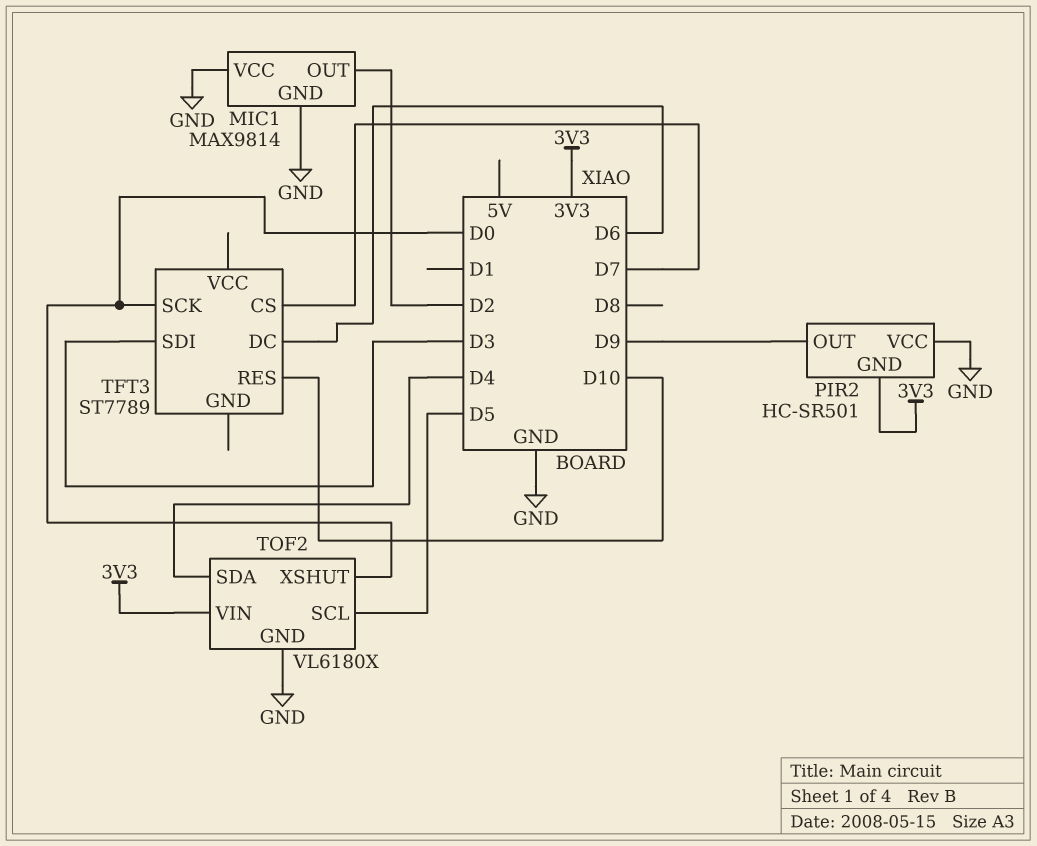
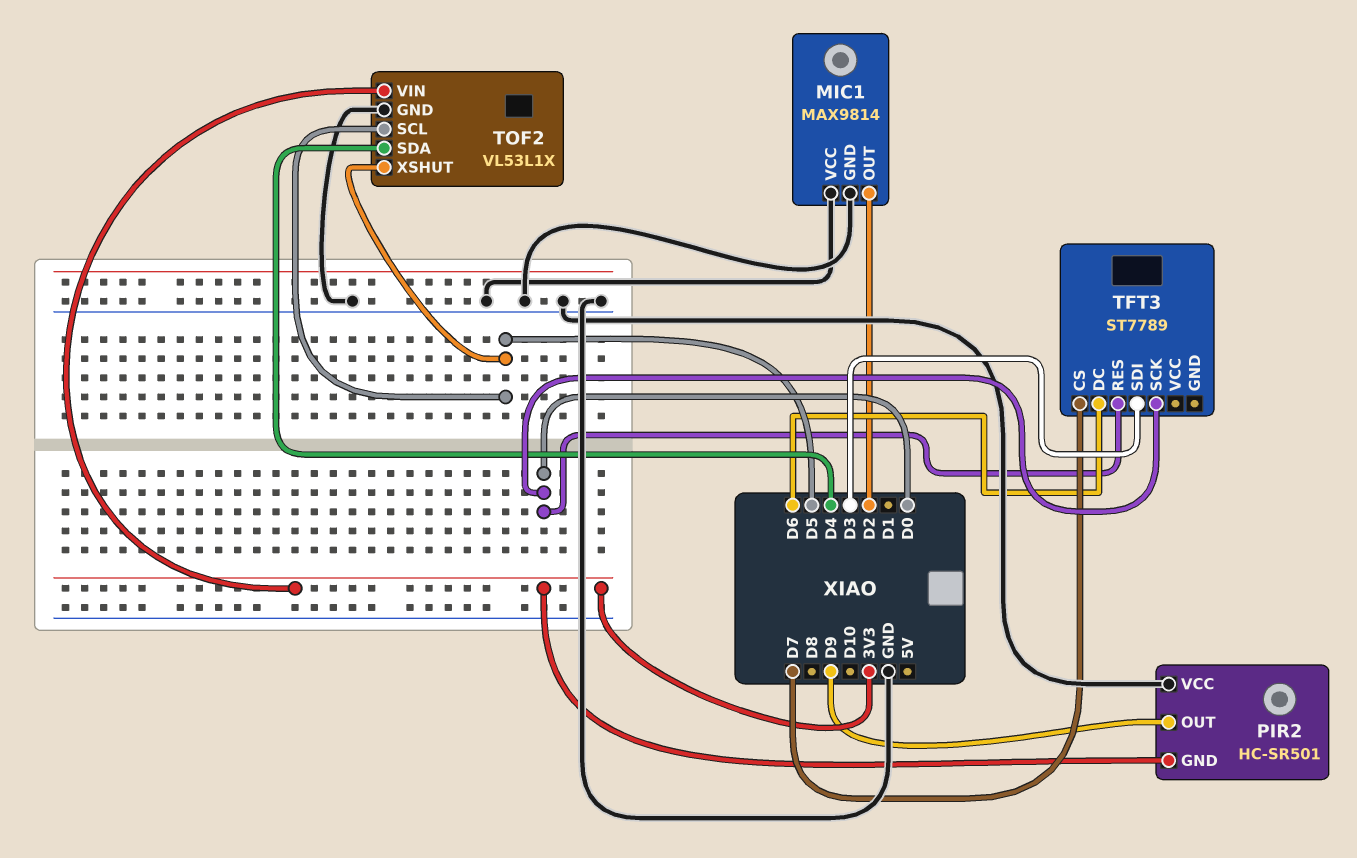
TFT3 pin RES: D10 -> D0
TOF2: VL6180X -> VL53L1X
TOF2 pin XSHUT: D0 -> D5

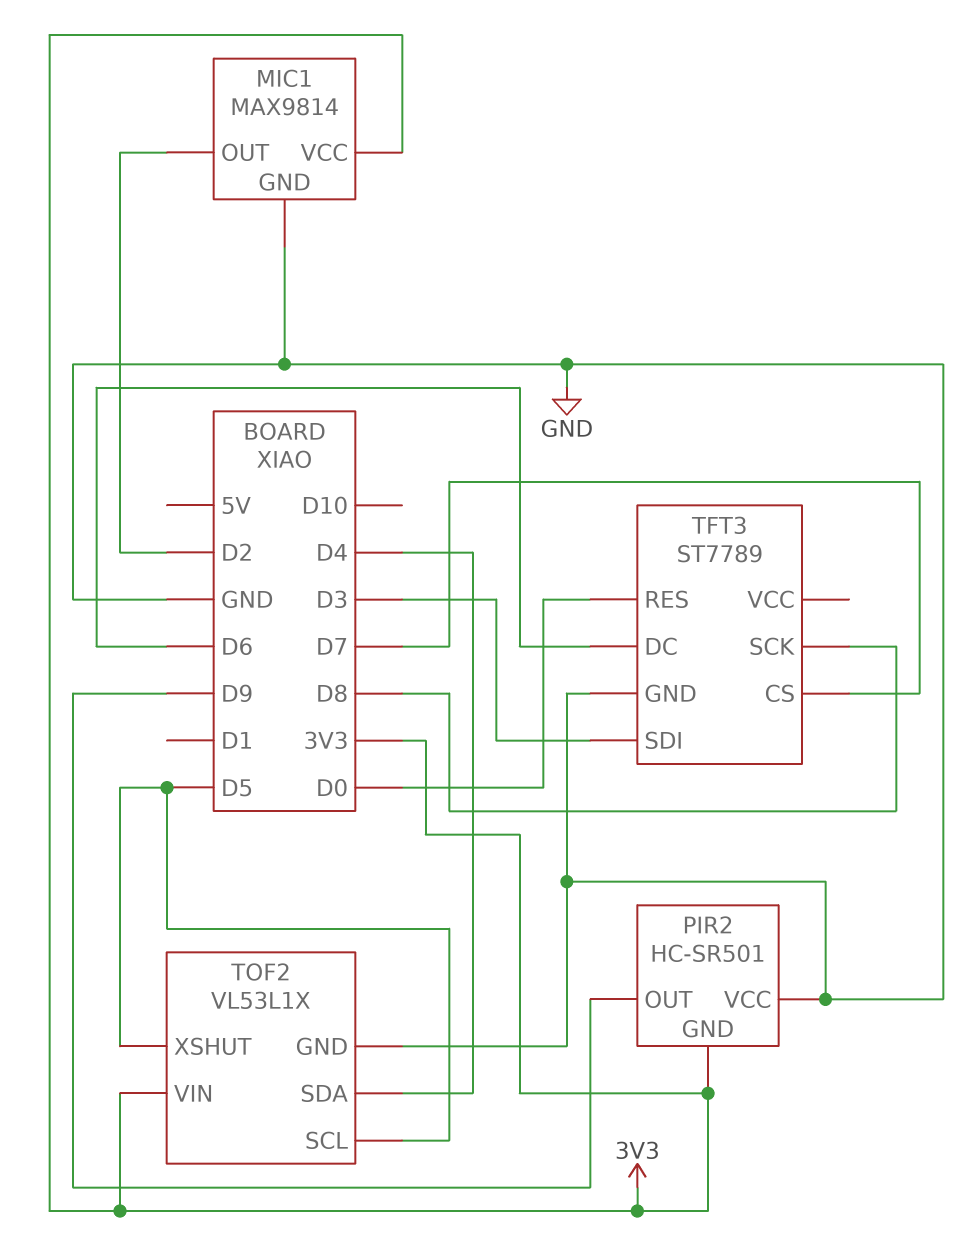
MIC1 pin VCC: GND -> 3V3
TFT3 pin GND: none -> GND
TFT3 pin SCK: D0 -> D8

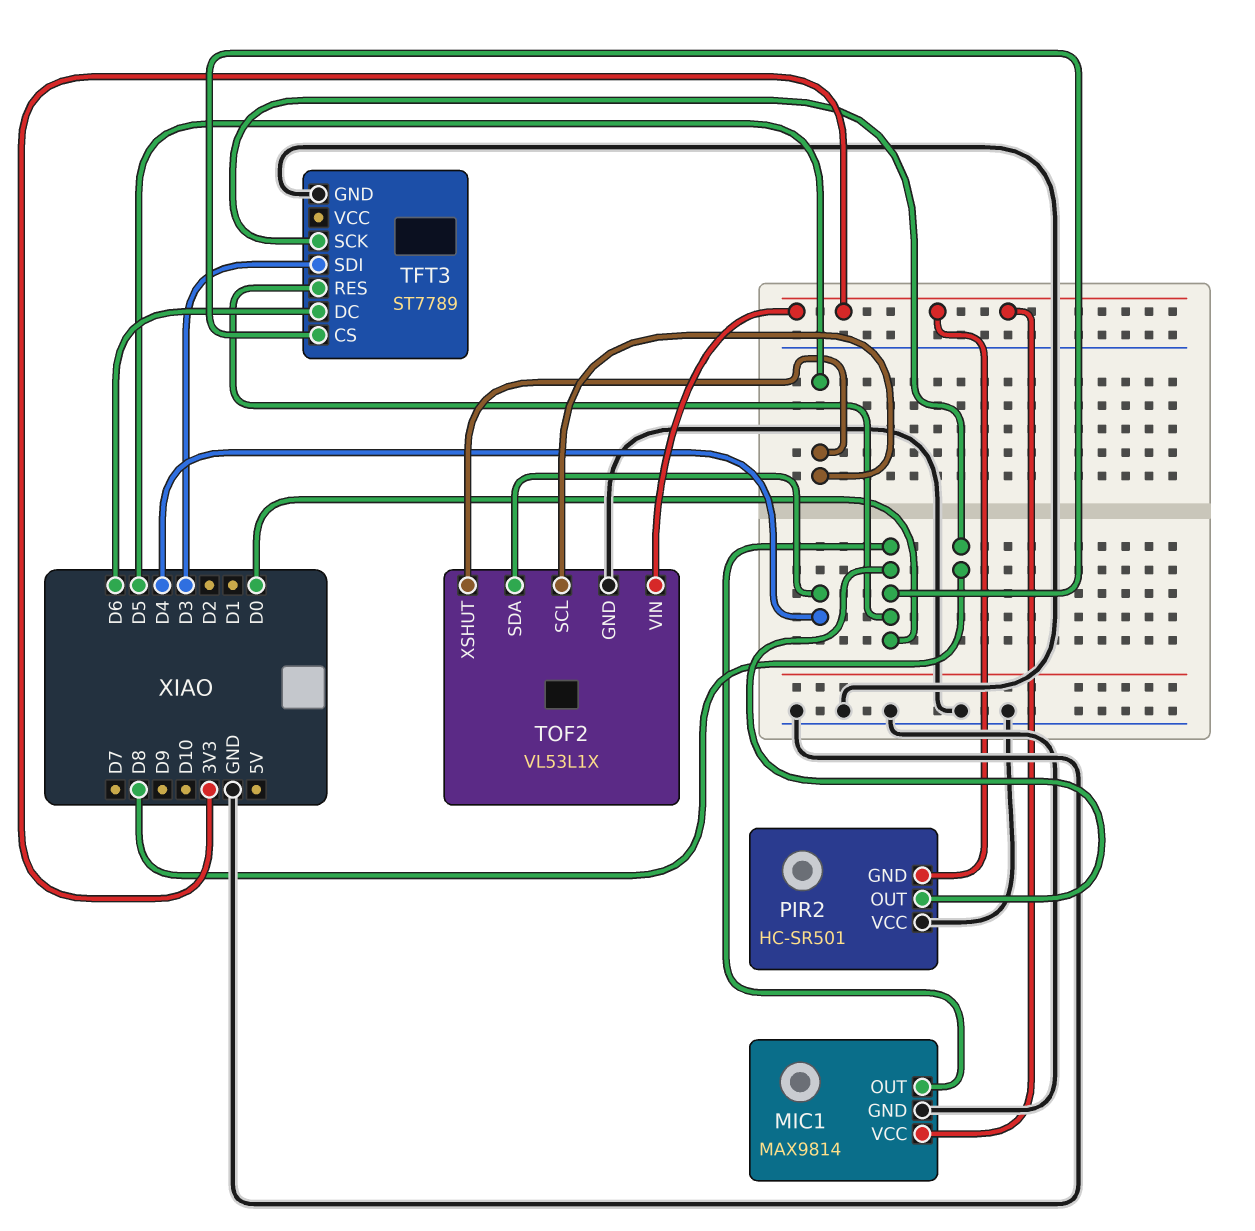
MIC1 pin OUT: D2 -> D0
PIR2 pin OUT: D9 -> D0
TFT3 pin CS: D7 -> D0

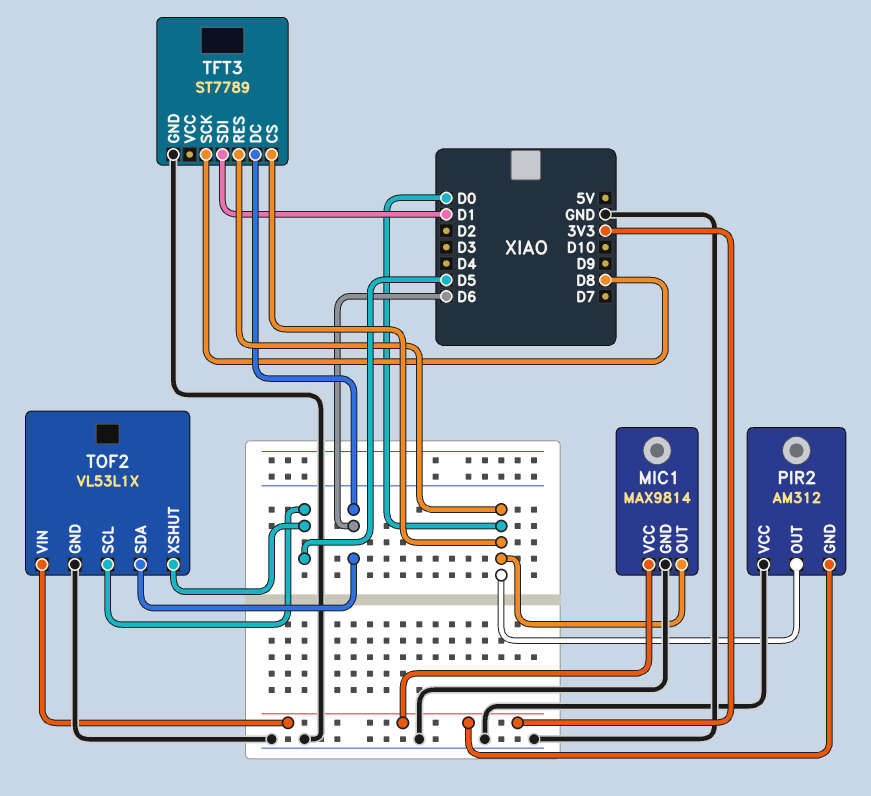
PIR2: HC-SR501 -> AM312
TFT3 pin SDI: D3 -> D1
TOF2 pin SDA: D4 -> D6

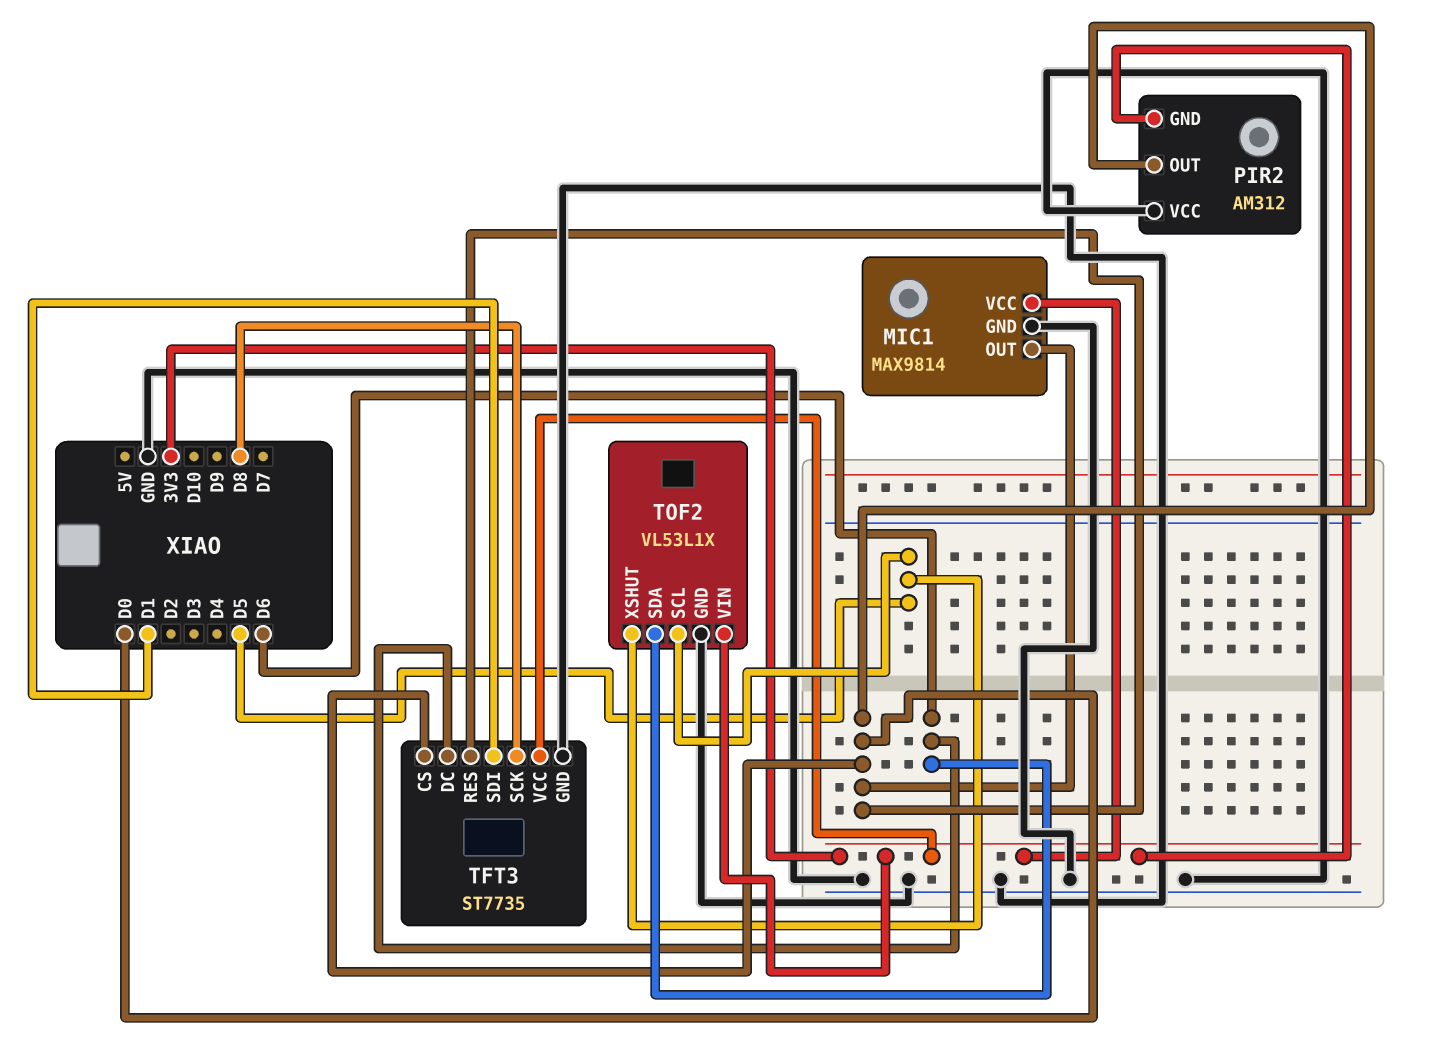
TFT3: ST7789 -> ST7735
TFT3 pin VCC: none -> 3V3

